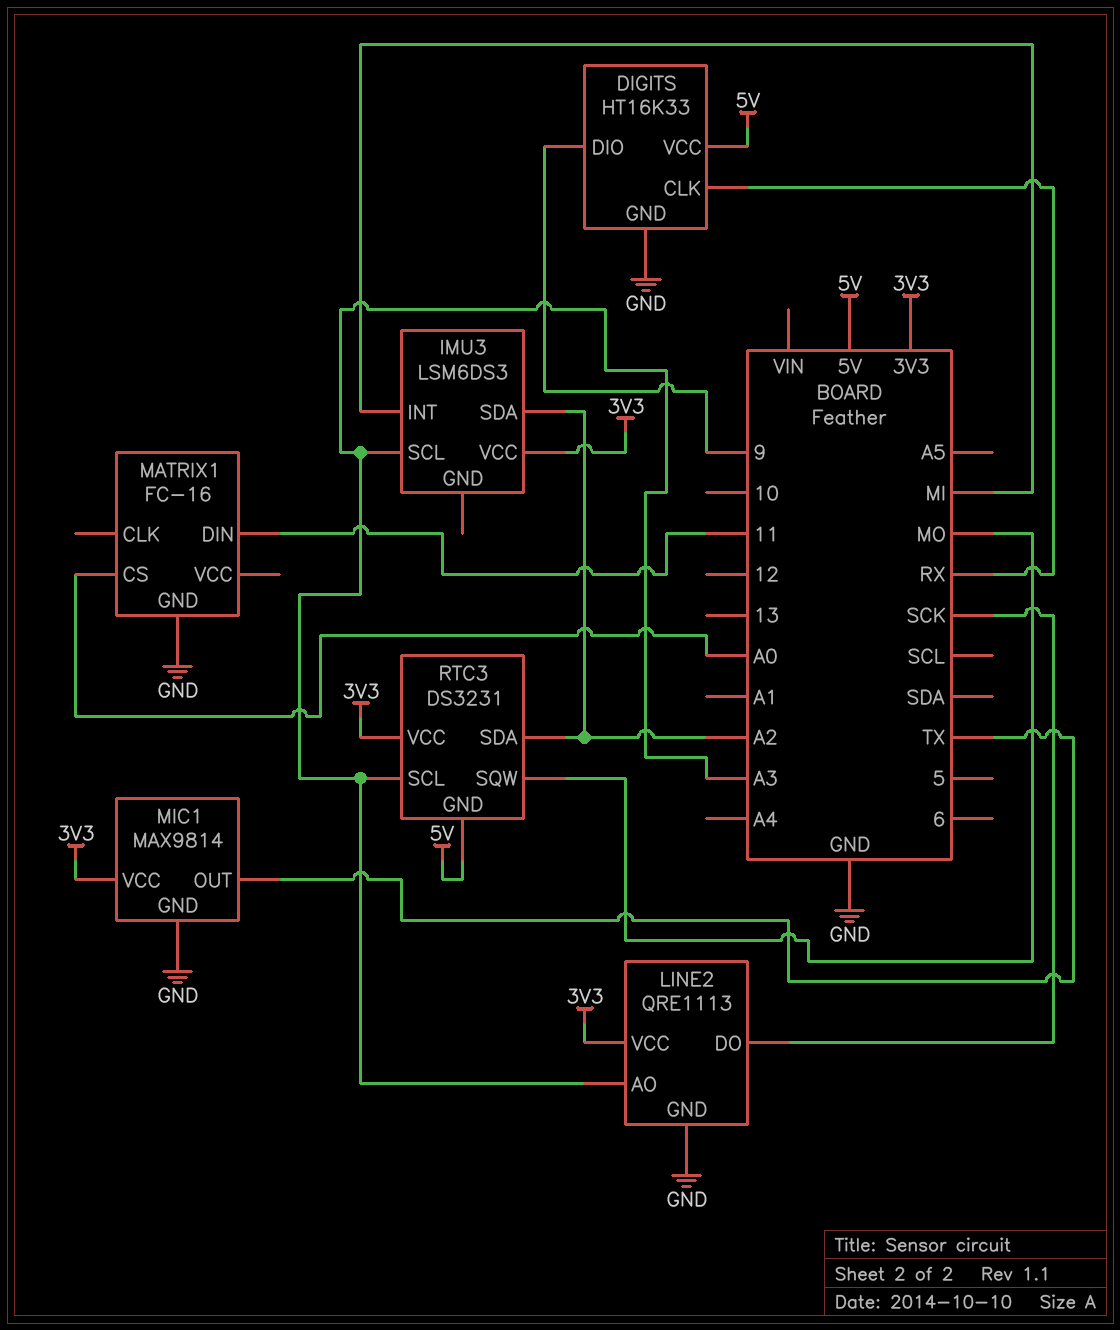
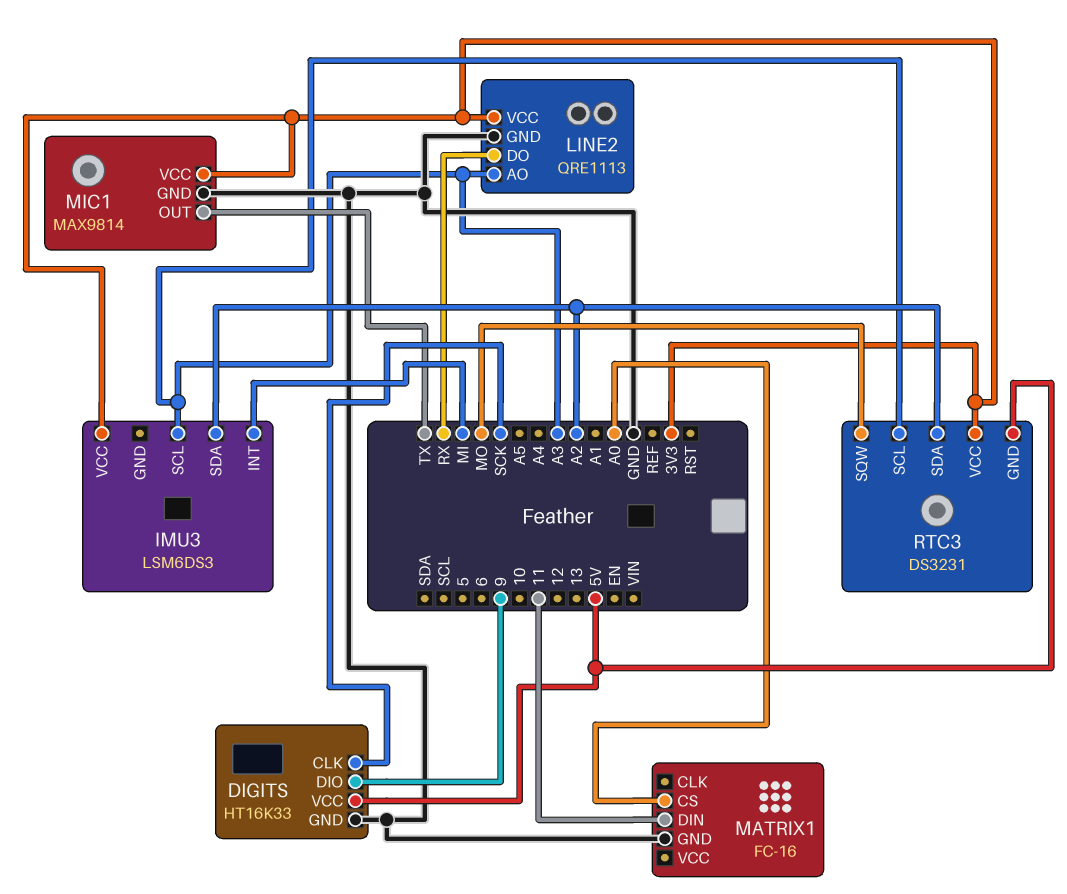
DIGITS pin CLK: RX -> SCK
LINE2 pin DO: SCK -> RX

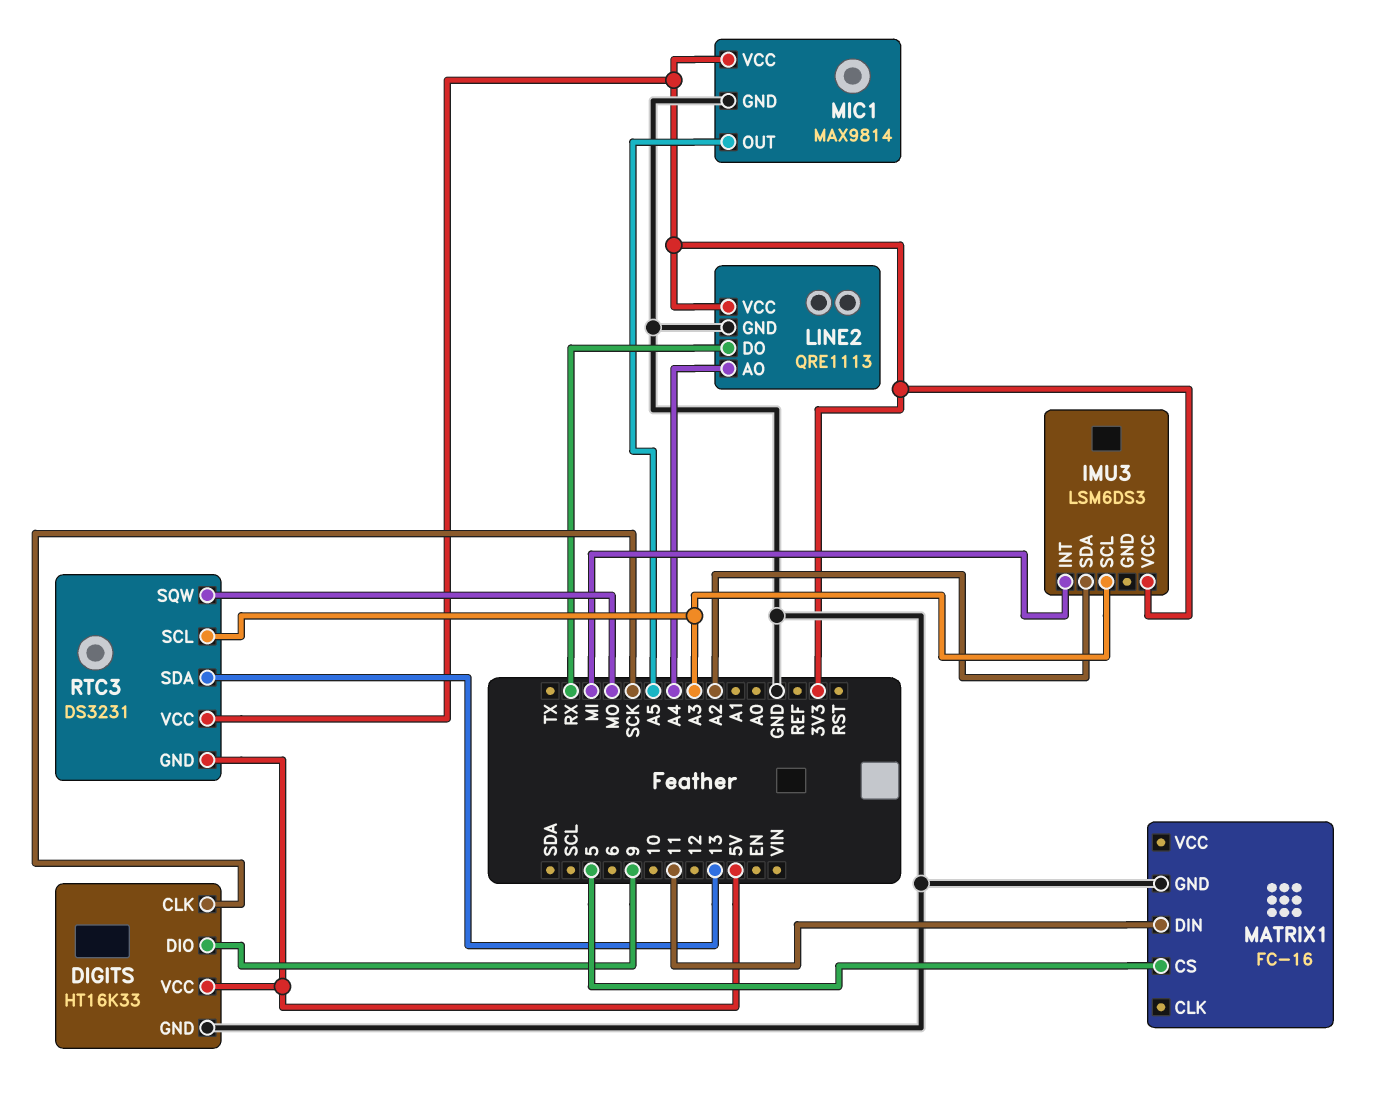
LINE2 pin AO: A3 -> A4
MATRIX1 pin CS: A0 -> 5
MIC1 pin OUT: TX -> A5
RTC3 pin SDA: A2 -> 13

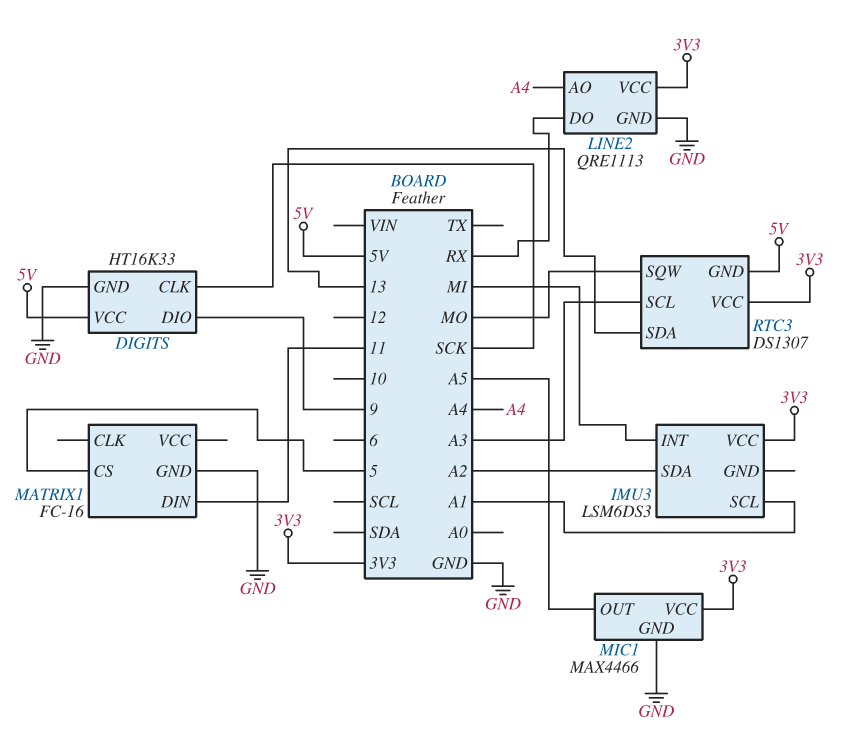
IMU3 pin SCL: A3 -> A1
MIC1: MAX9814 -> MAX4466
RTC3: DS3231 -> DS1307

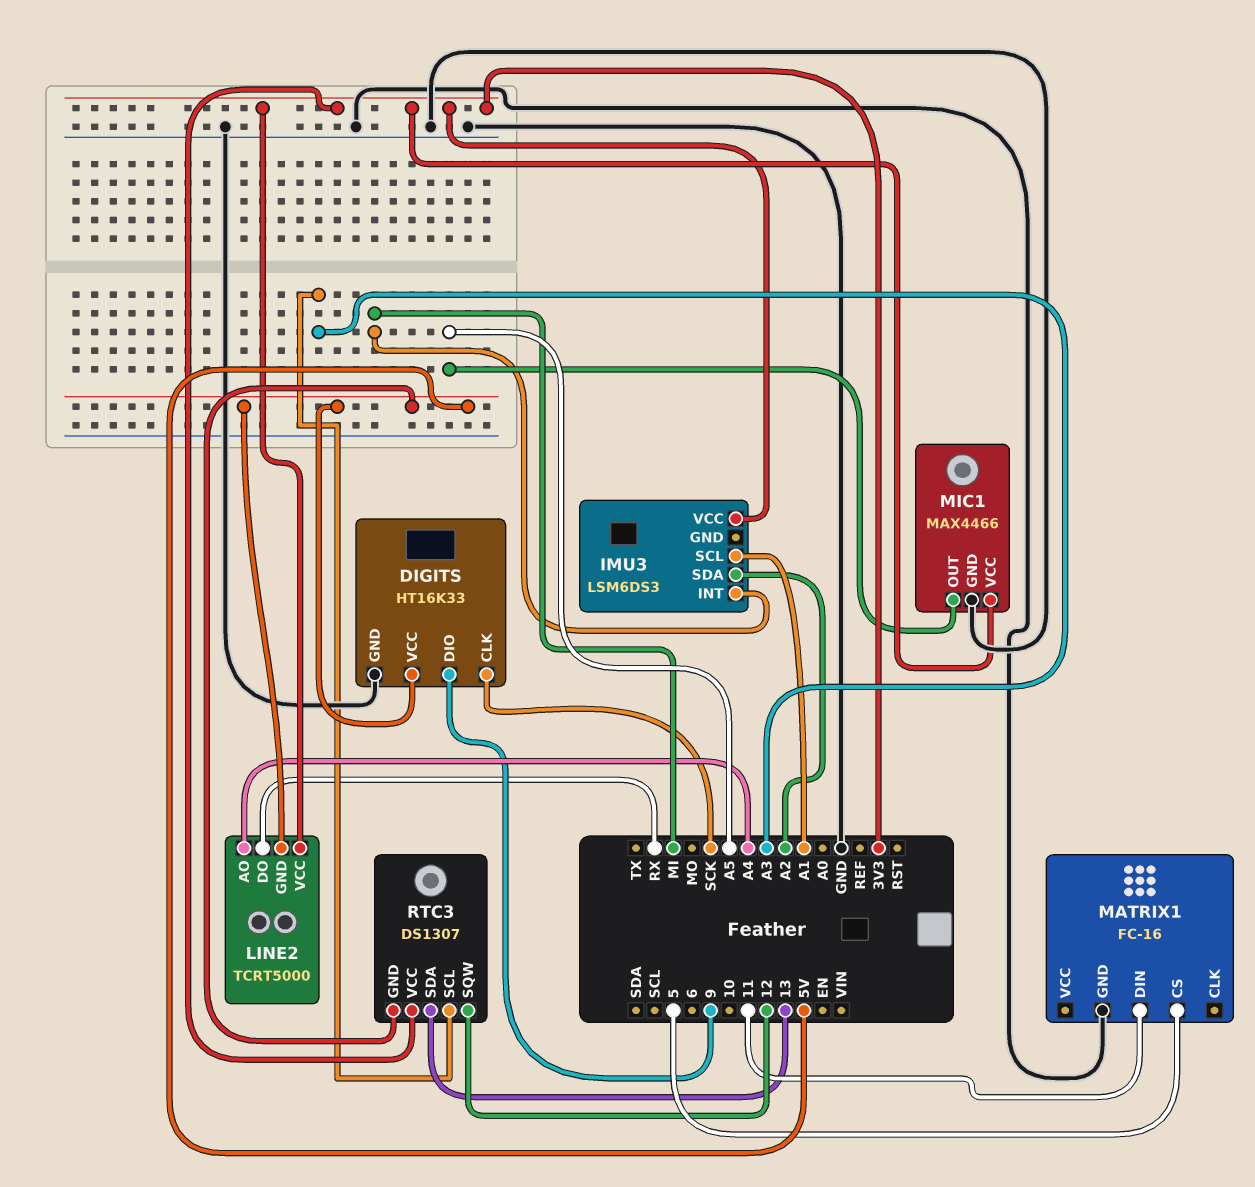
LINE2: QRE1113 -> TCRT5000
LINE2 pin GND: GND -> 5V
RTC3 pin SQW: MO -> 12

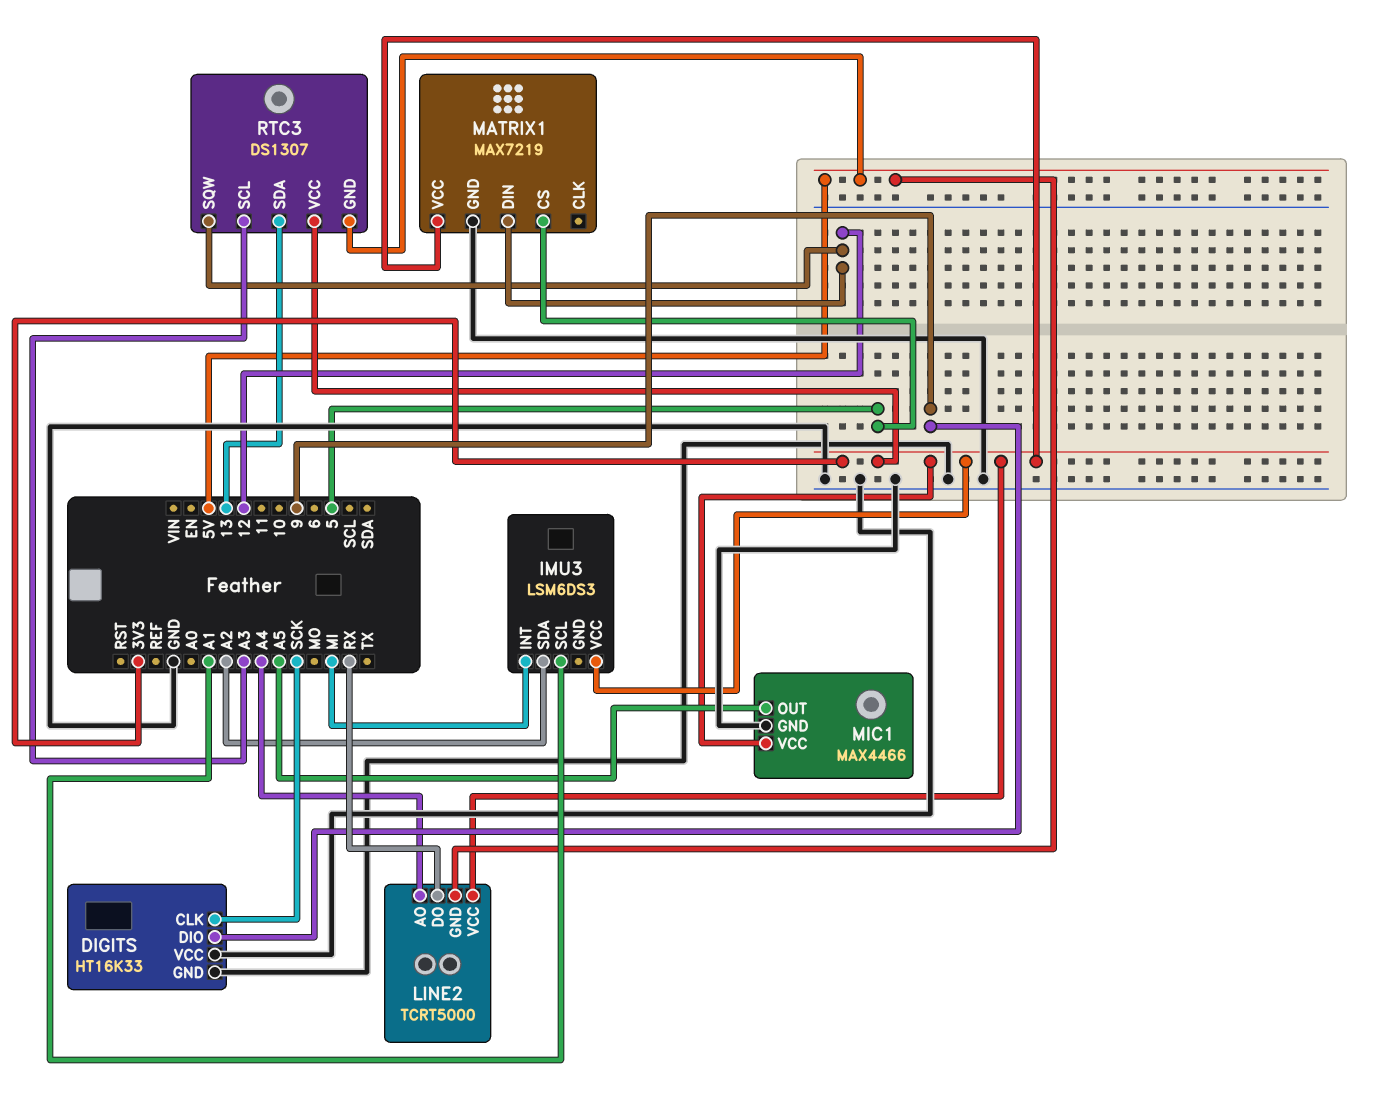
DIGITS pin VCC: 5V -> GND
MATRIX1: FC-16 -> MAX7219
MATRIX1 pin DIN: 11 -> 12
MATRIX1 pin VCC: none -> 3V3

